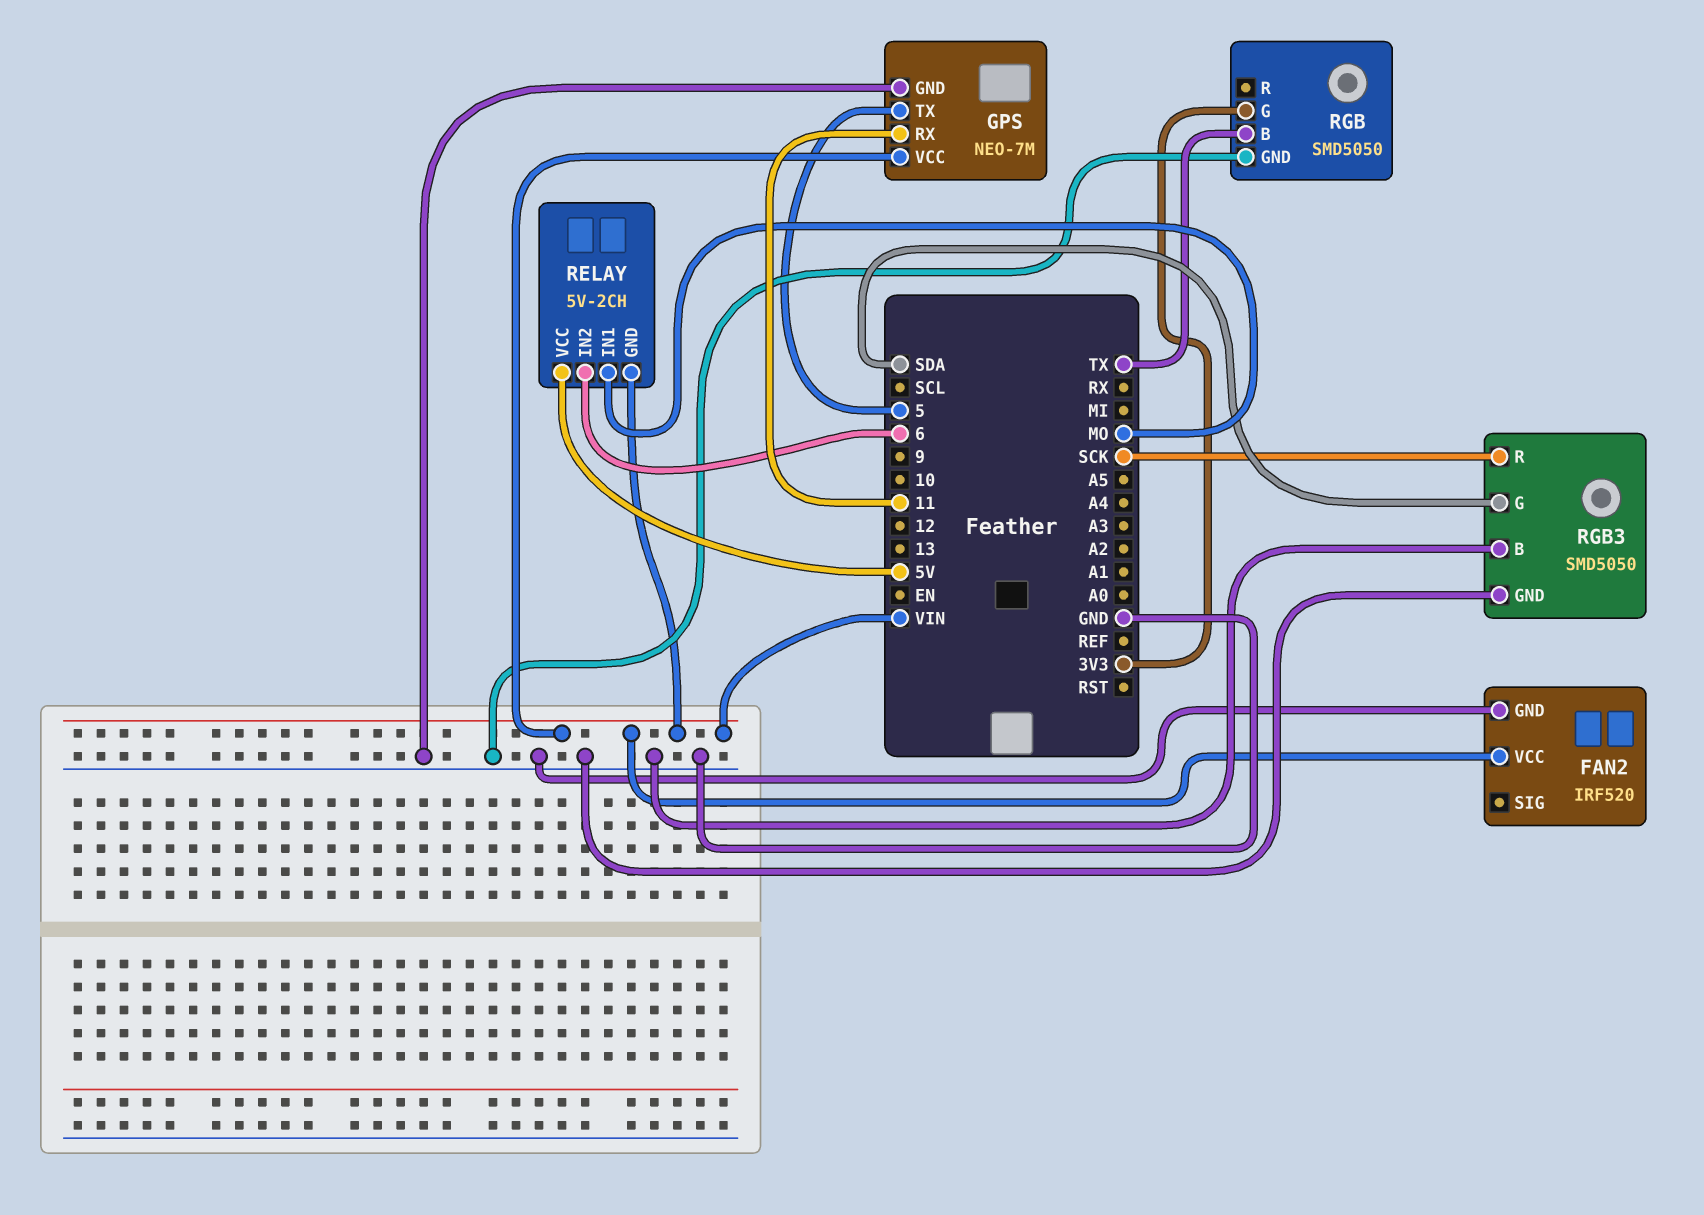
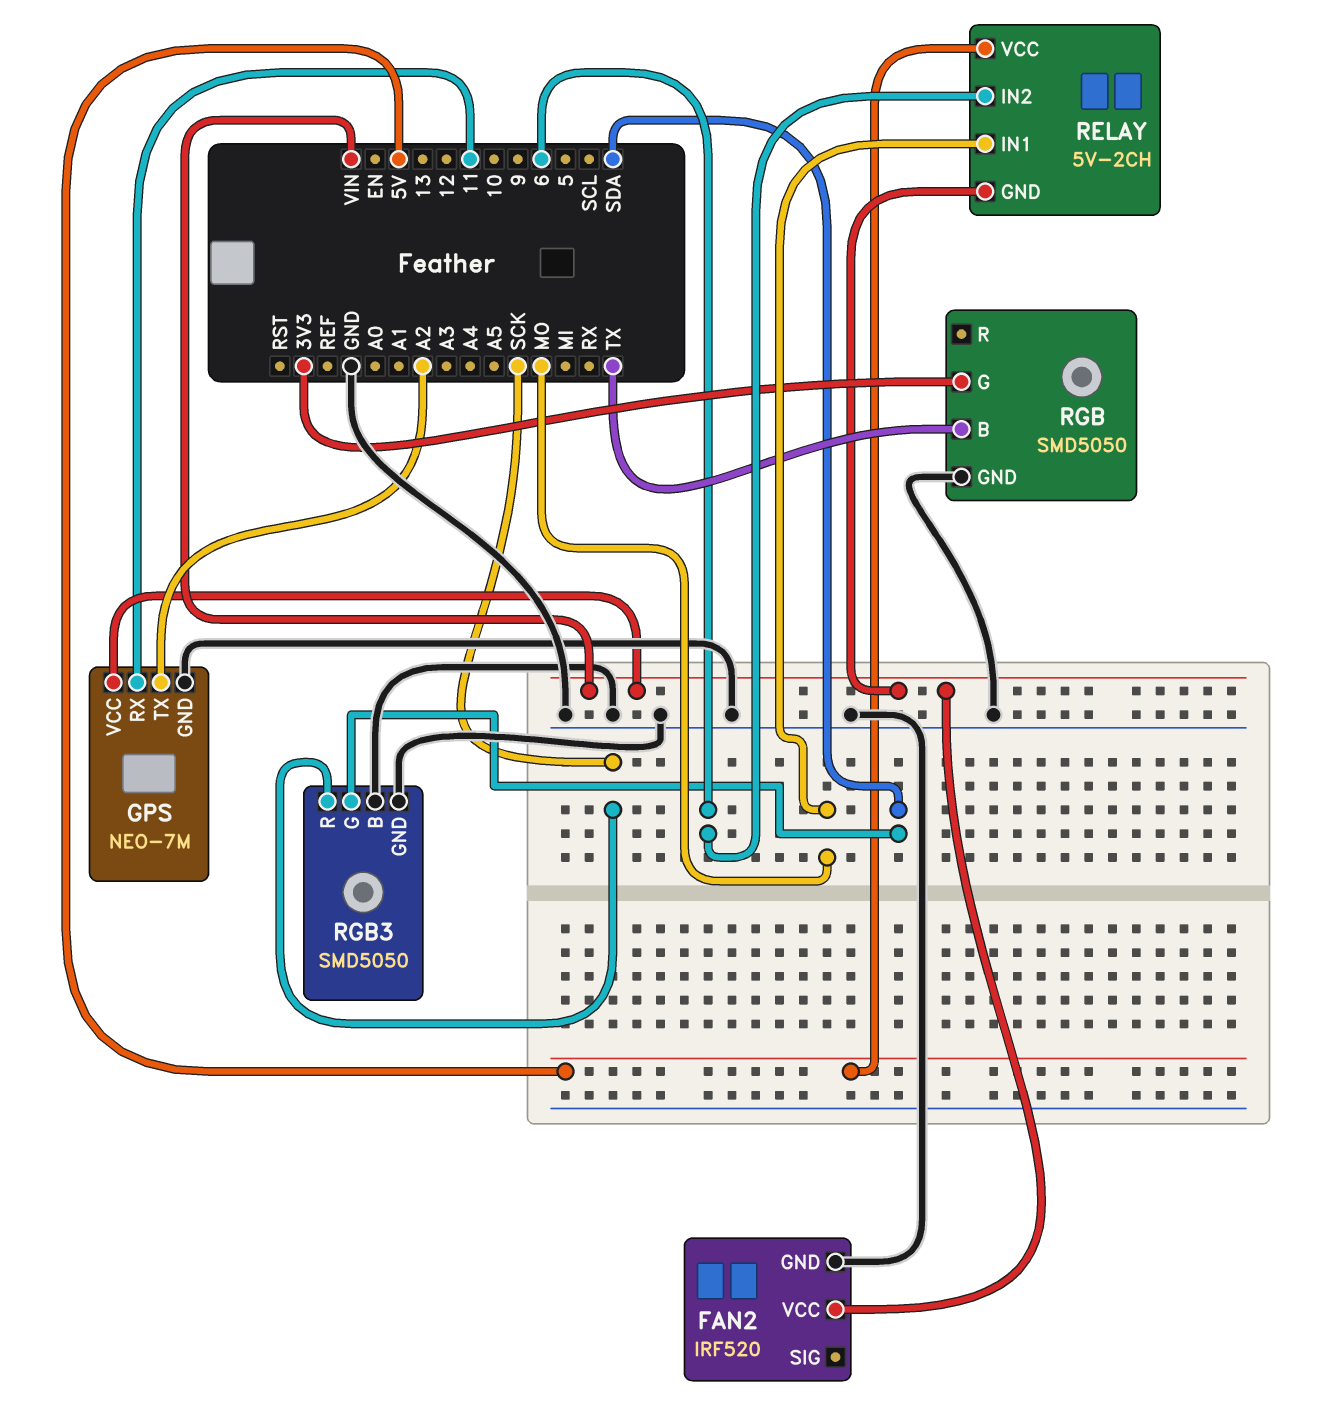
GPS pin TX: 5 -> A2

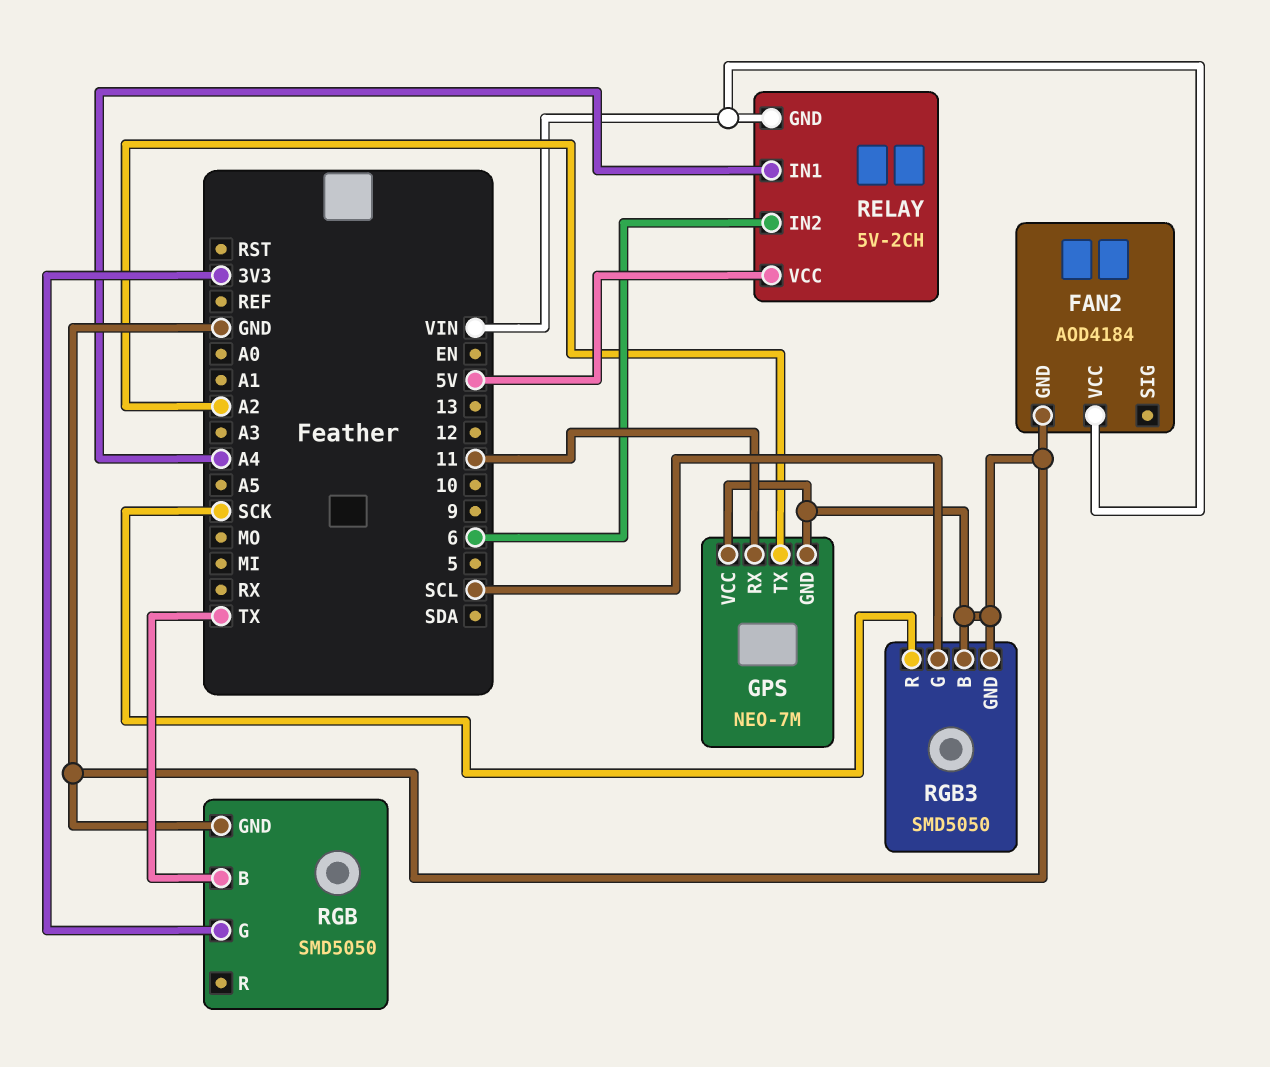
FAN2: IRF520 -> AOD4184
GPS pin VCC: VIN -> GND
RELAY pin IN1: MO -> A4
RGB3 pin G: SDA -> SCL

